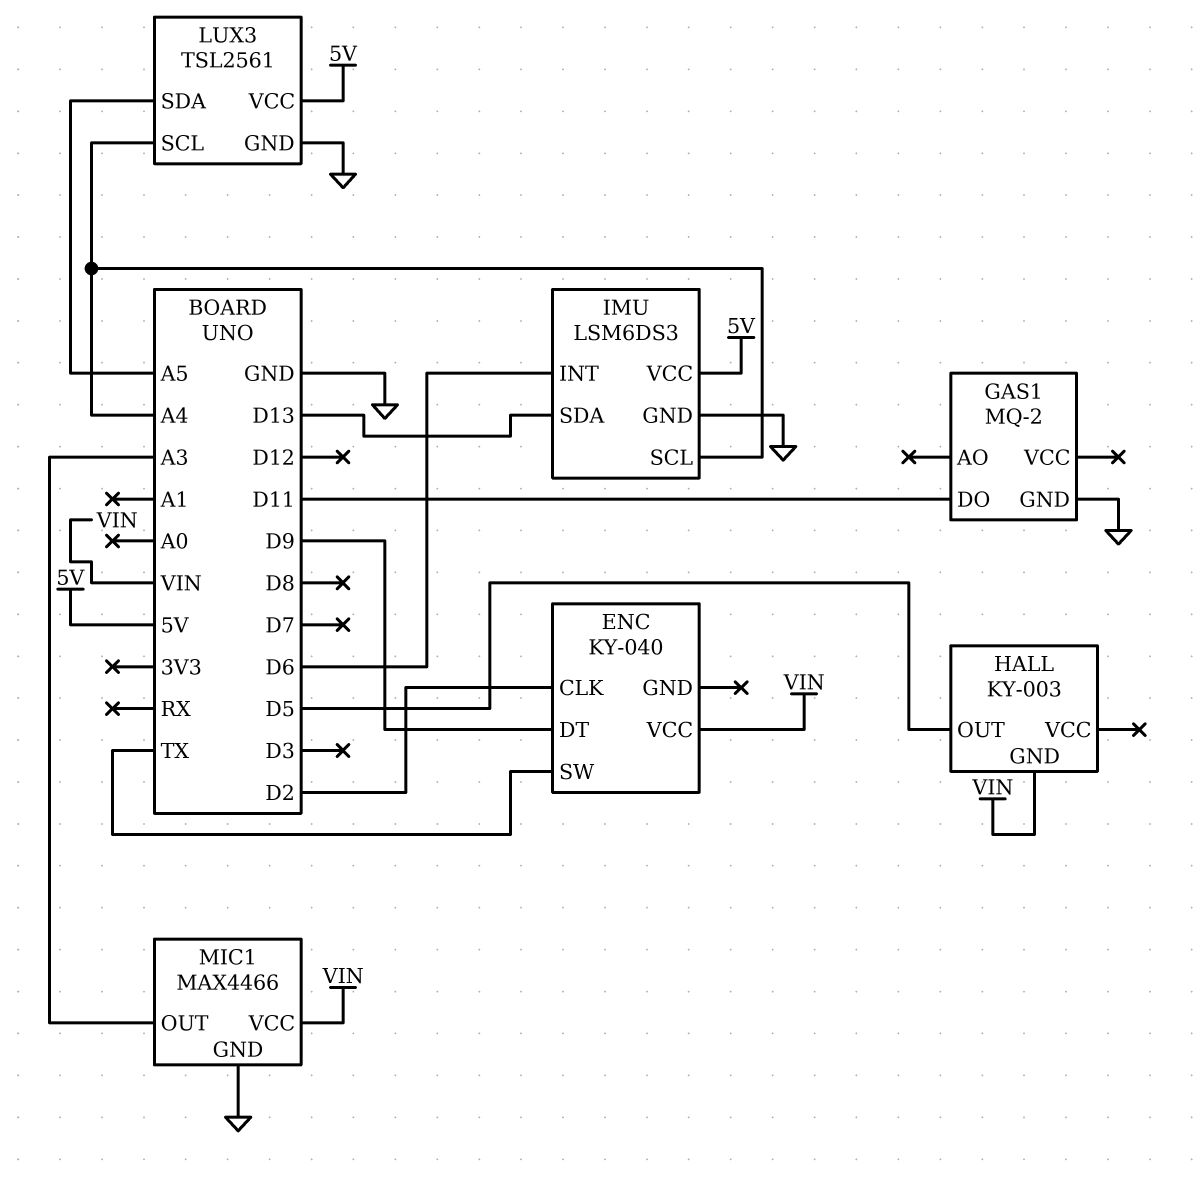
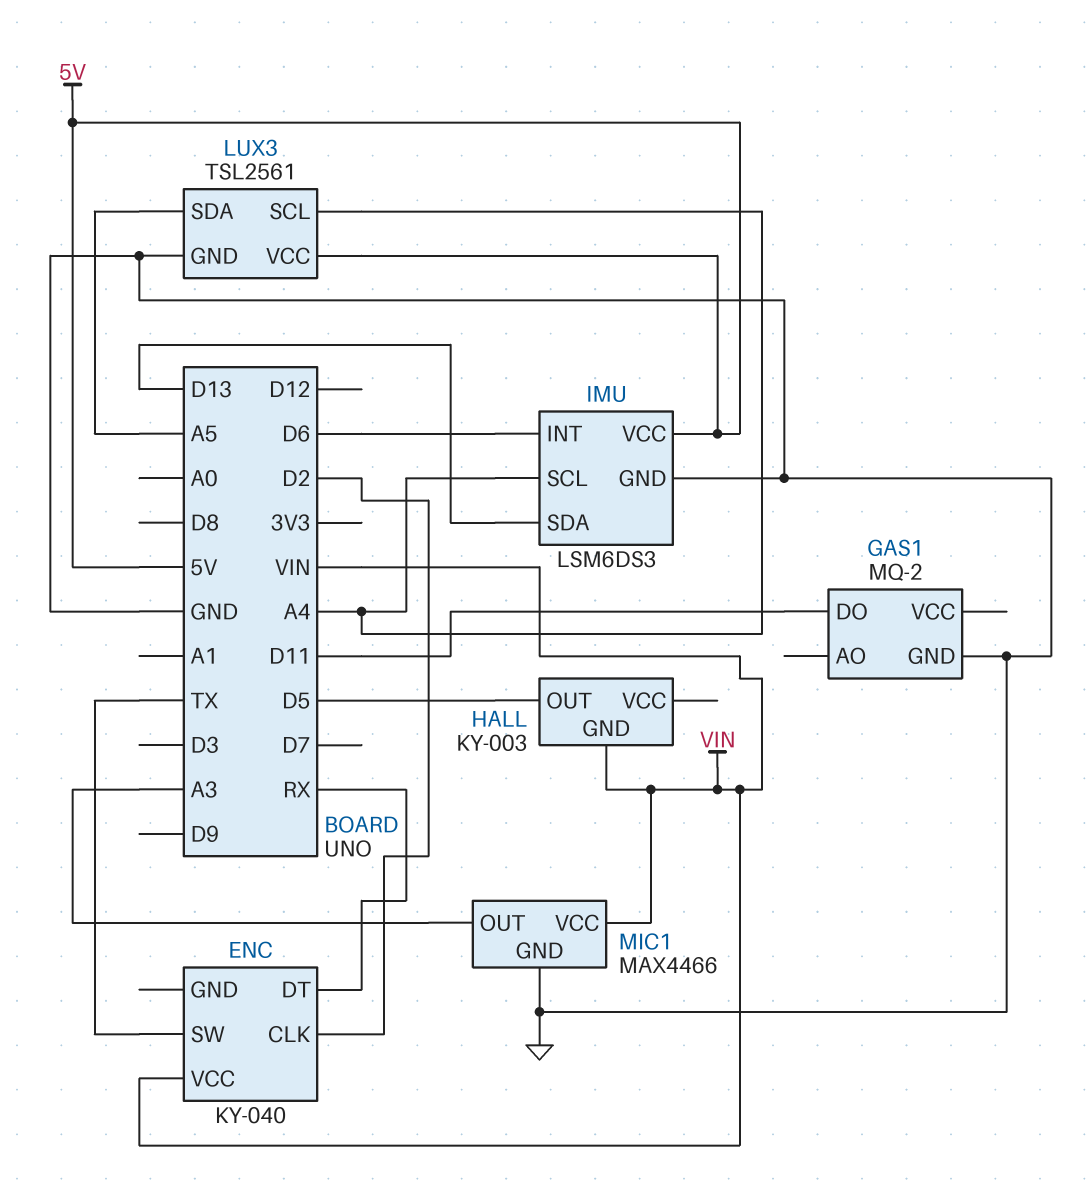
ENC pin DT: D9 -> RX

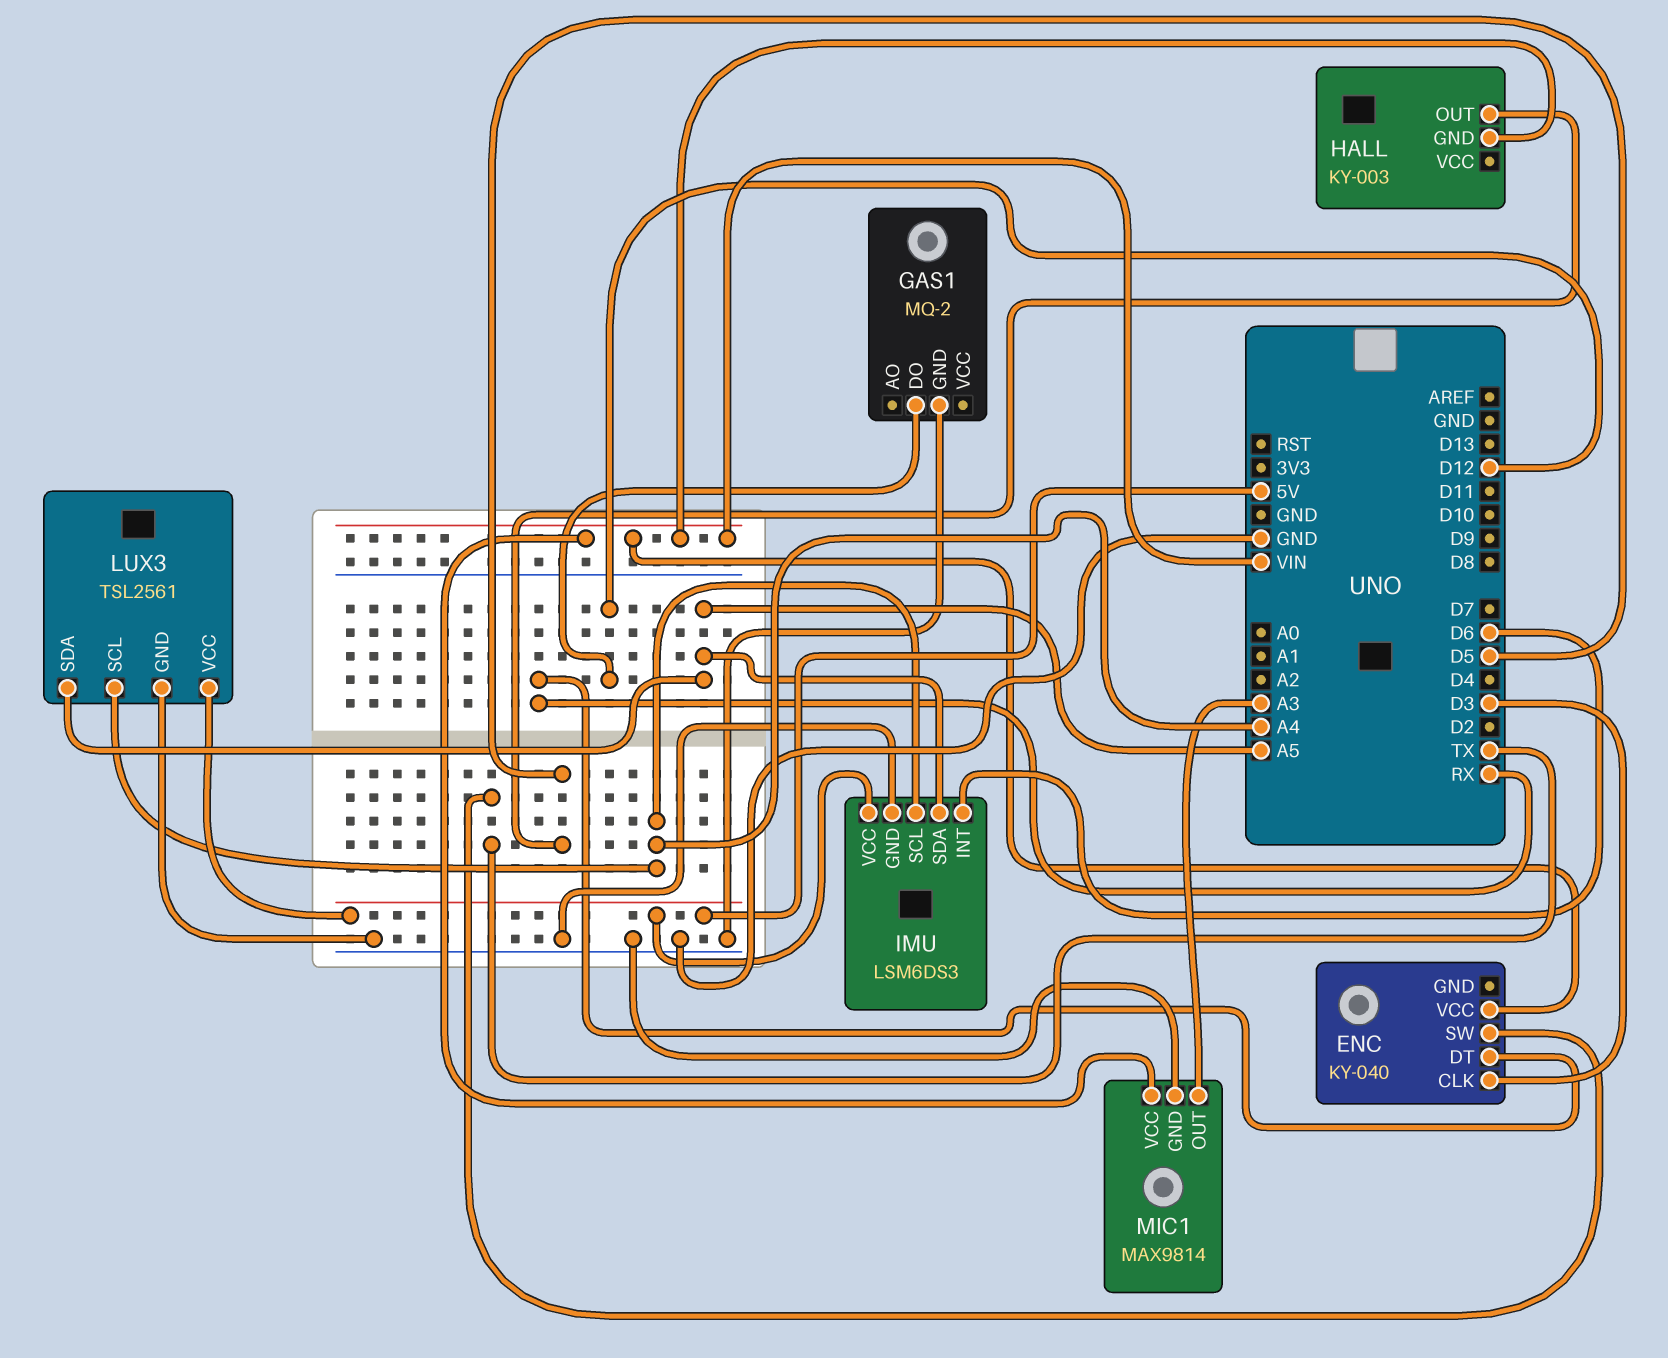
ENC pin CLK: D2 -> D3
GAS1 pin DO: D11 -> D12
IMU pin SDA: D13 -> A5
MIC1: MAX4466 -> MAX9814

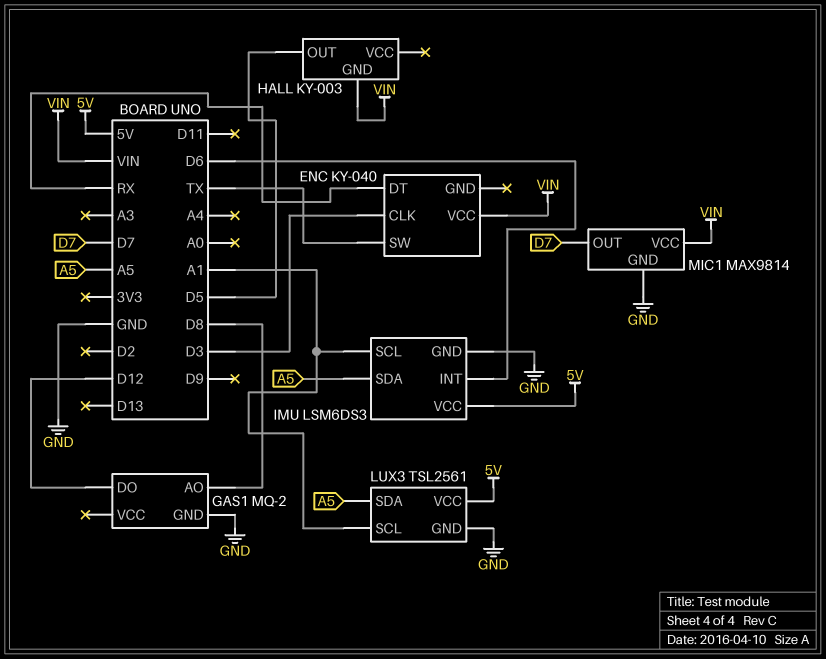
GAS1 pin AO: none -> D8
IMU pin SCL: A4 -> A1
LUX3 pin SCL: A4 -> A1
MIC1 pin OUT: A3 -> D7

